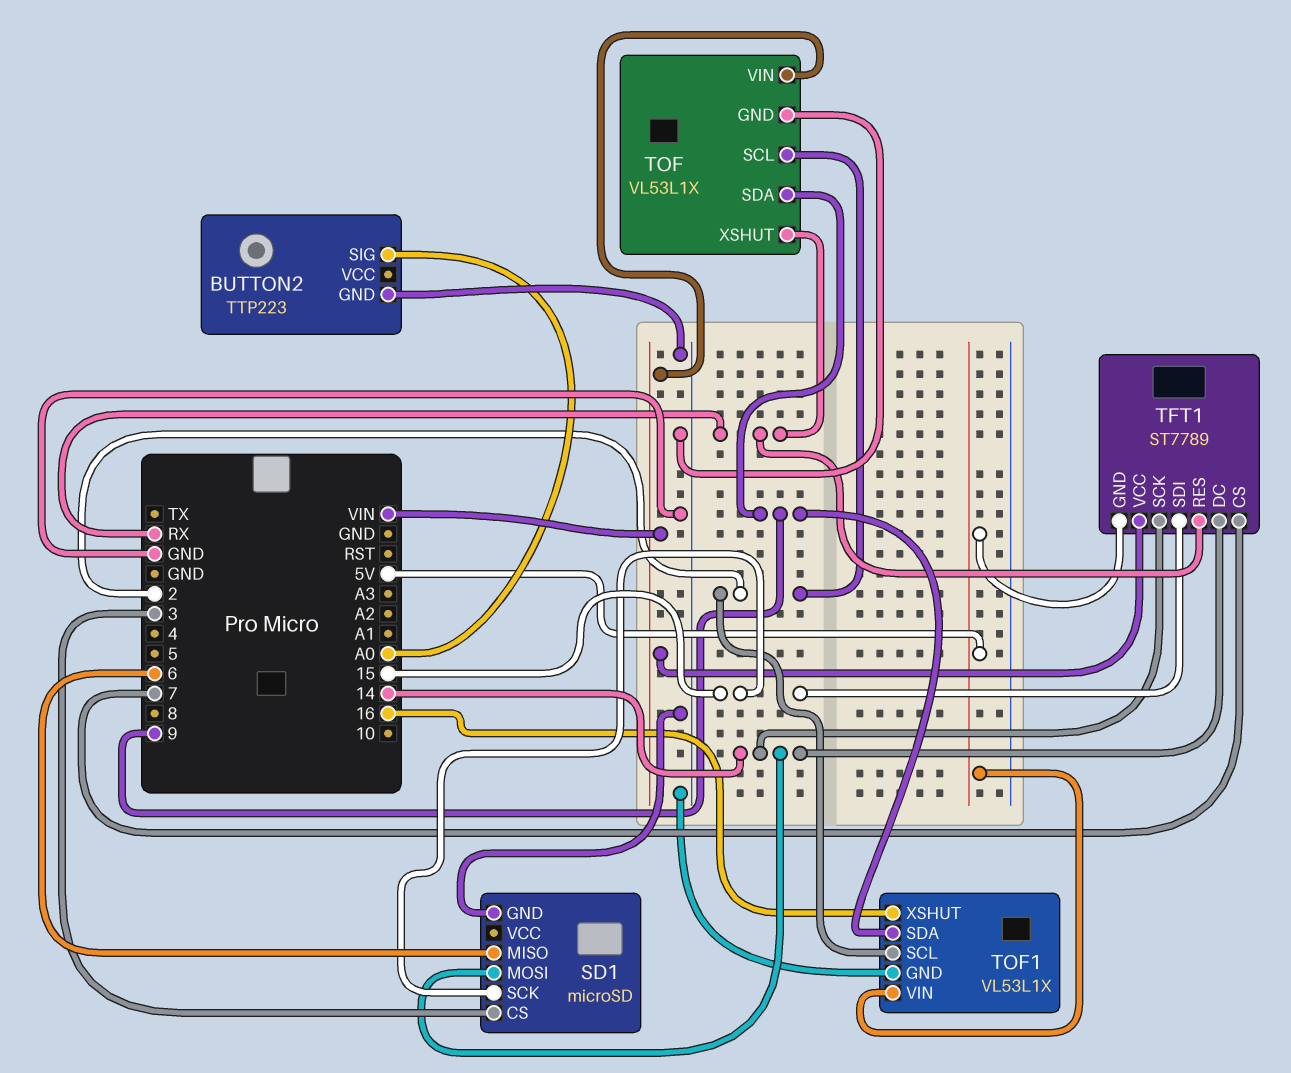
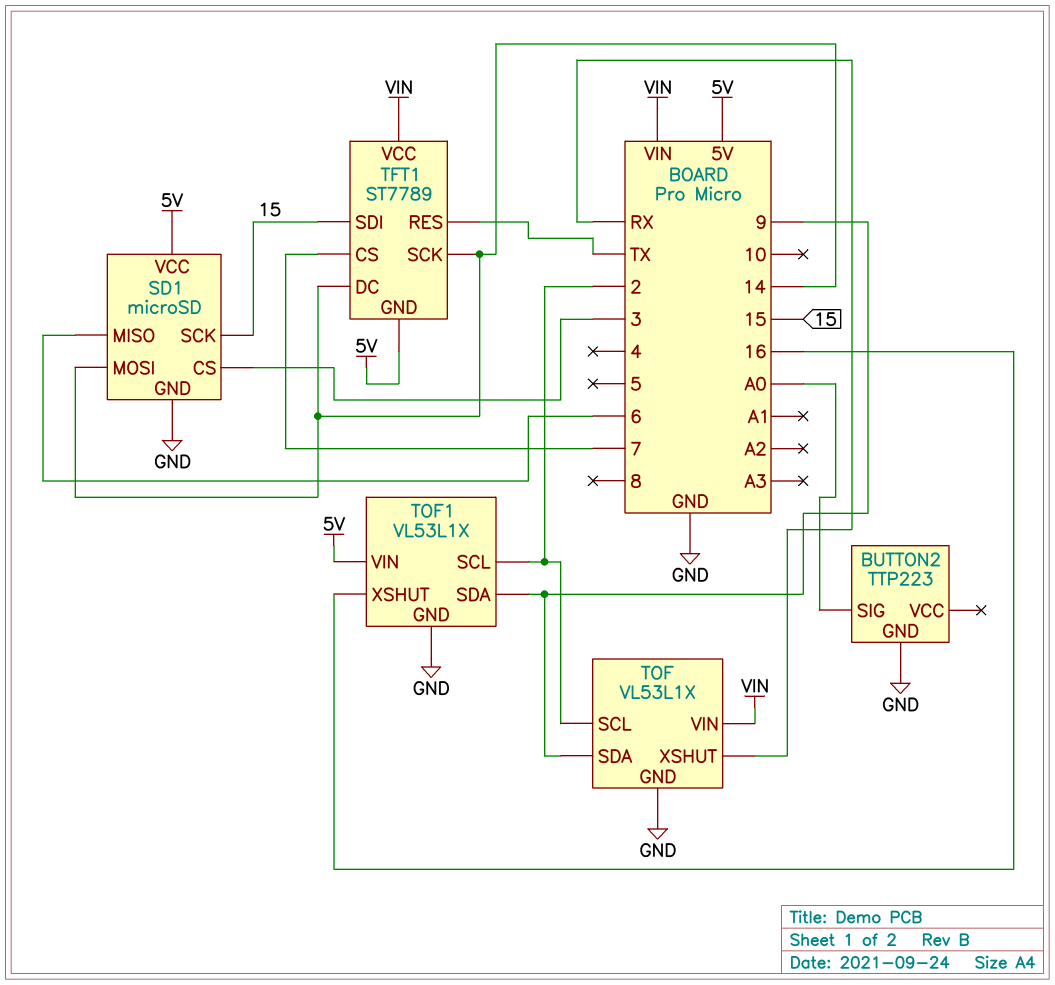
SD1 pin VCC: none -> 5V
TFT1 pin RES: RX -> TX

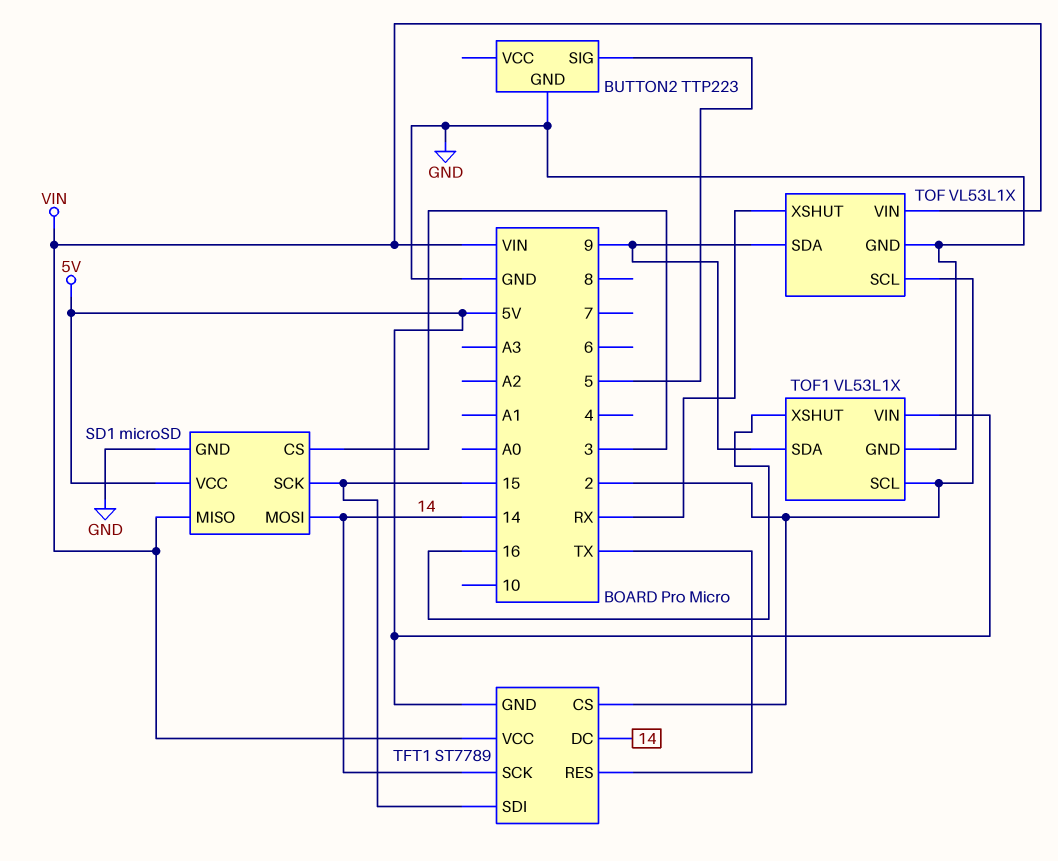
BUTTON2 pin SIG: A0 -> 5
SD1 pin MISO: 6 -> VIN
TFT1 pin CS: 7 -> 2

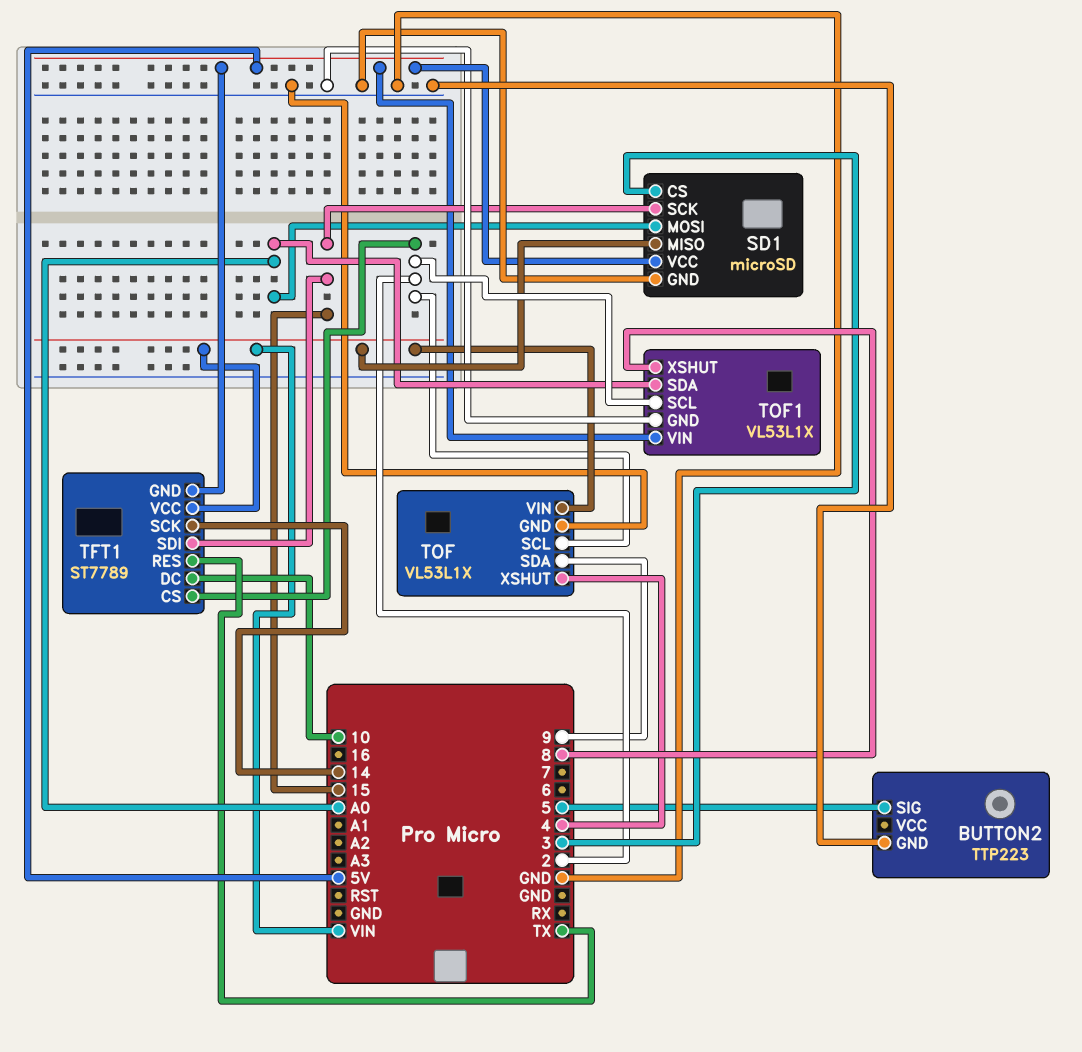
SD1 pin MOSI: 14 -> A0
TFT1 pin DC: 14 -> 10
TOF pin XSHUT: RX -> 4
TOF1 pin SDA: 9 -> A0
TOF1 pin XSHUT: 16 -> 8

